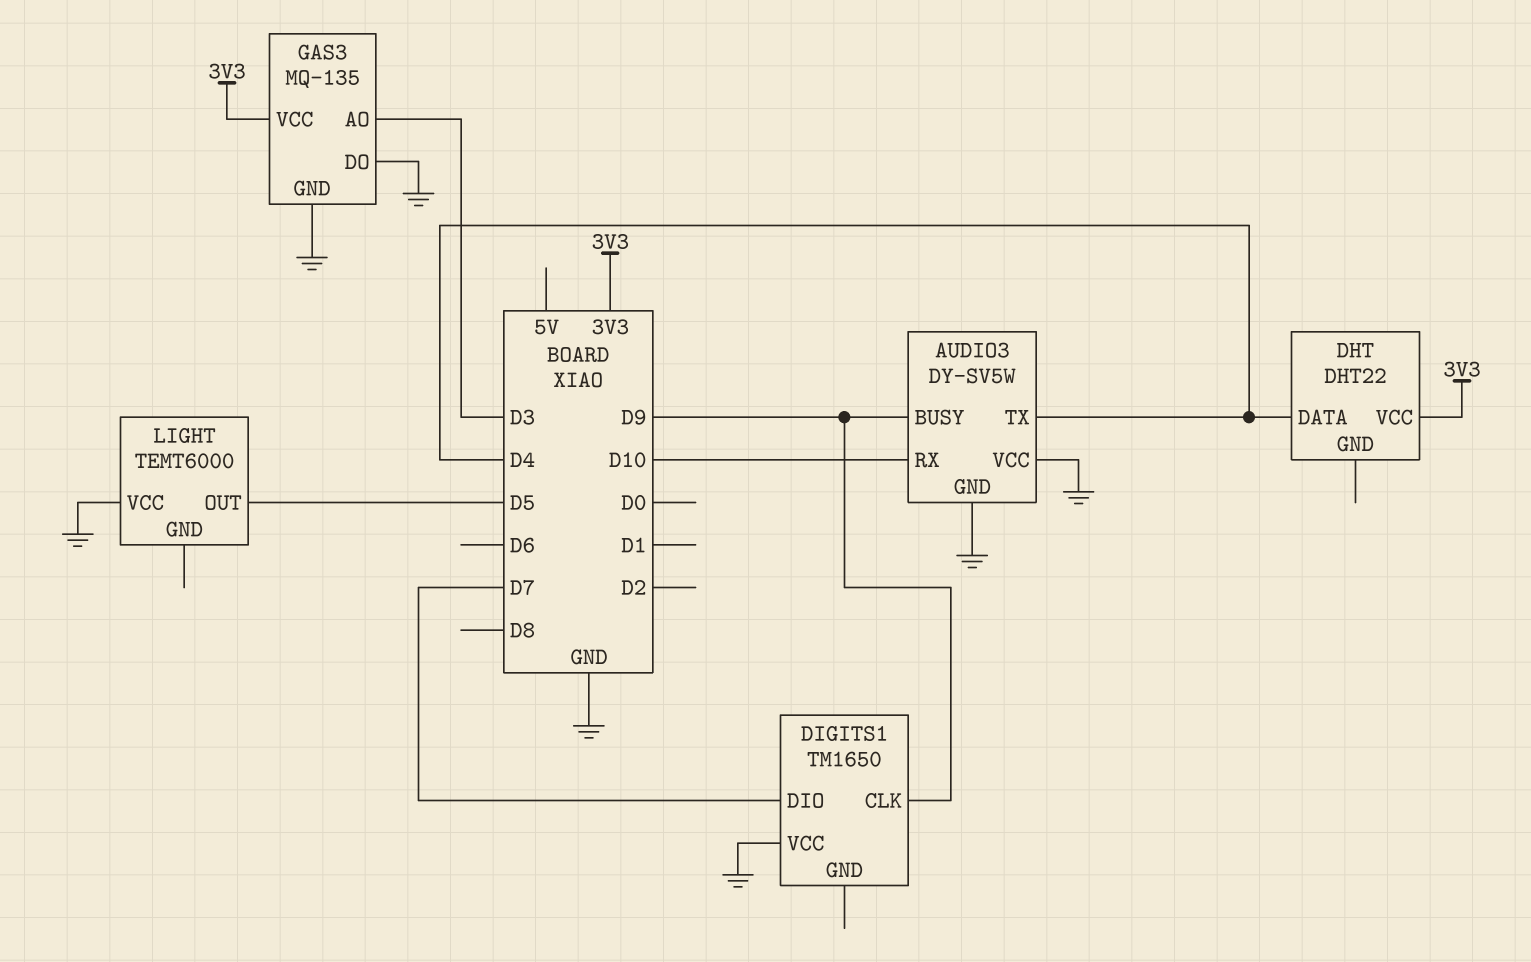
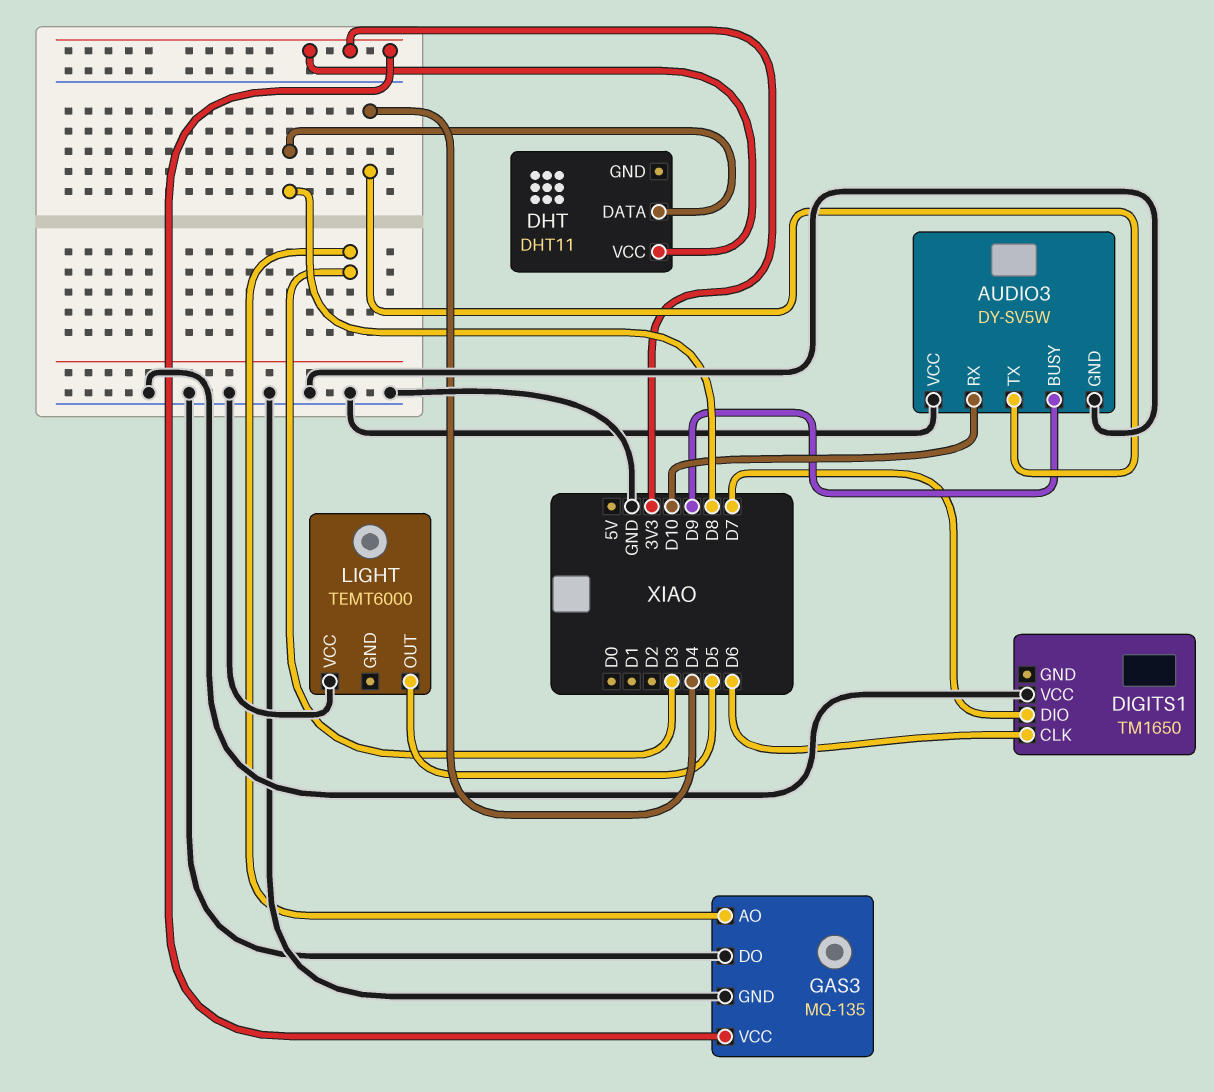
DHT: DHT22 -> DHT11
DHT pin DATA: D4 -> D8
DIGITS1 pin CLK: D9 -> D6

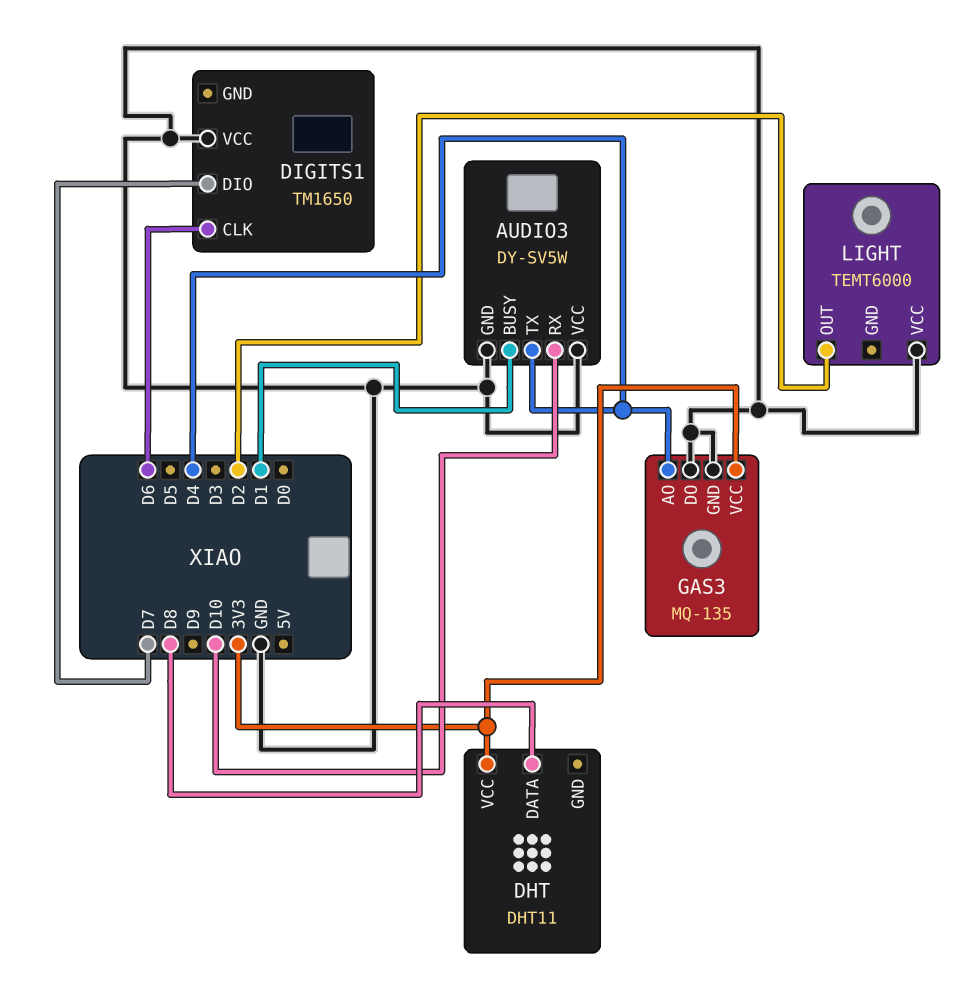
AUDIO3 pin BUSY: D9 -> D1
GAS3 pin AO: D3 -> D4
LIGHT pin OUT: D5 -> D2

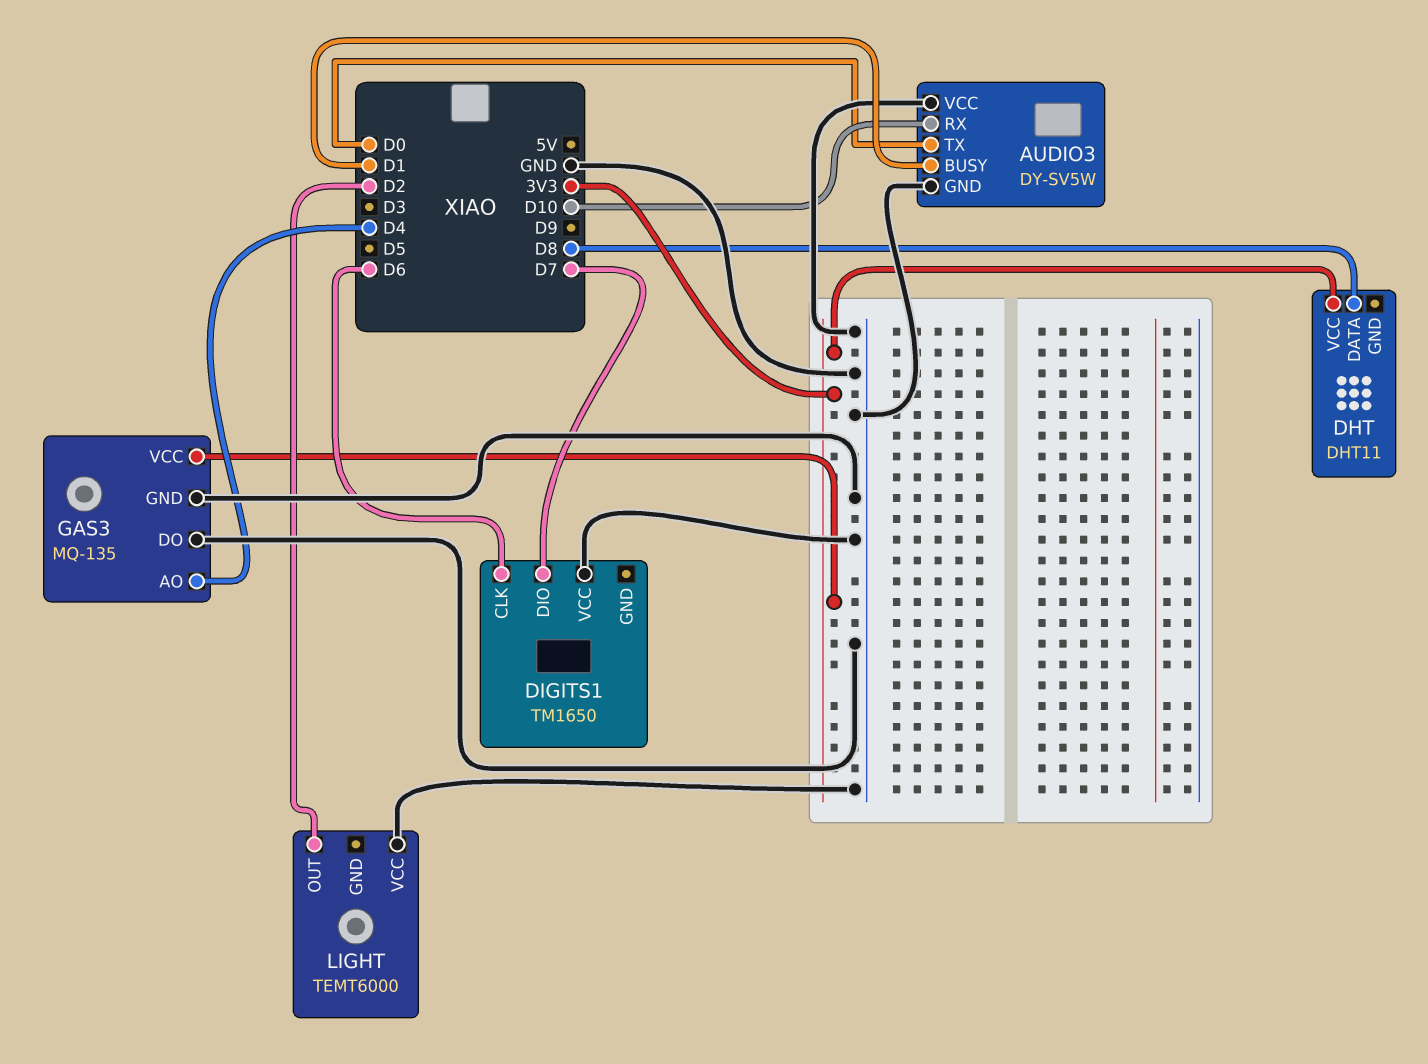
AUDIO3 pin TX: D4 -> D0

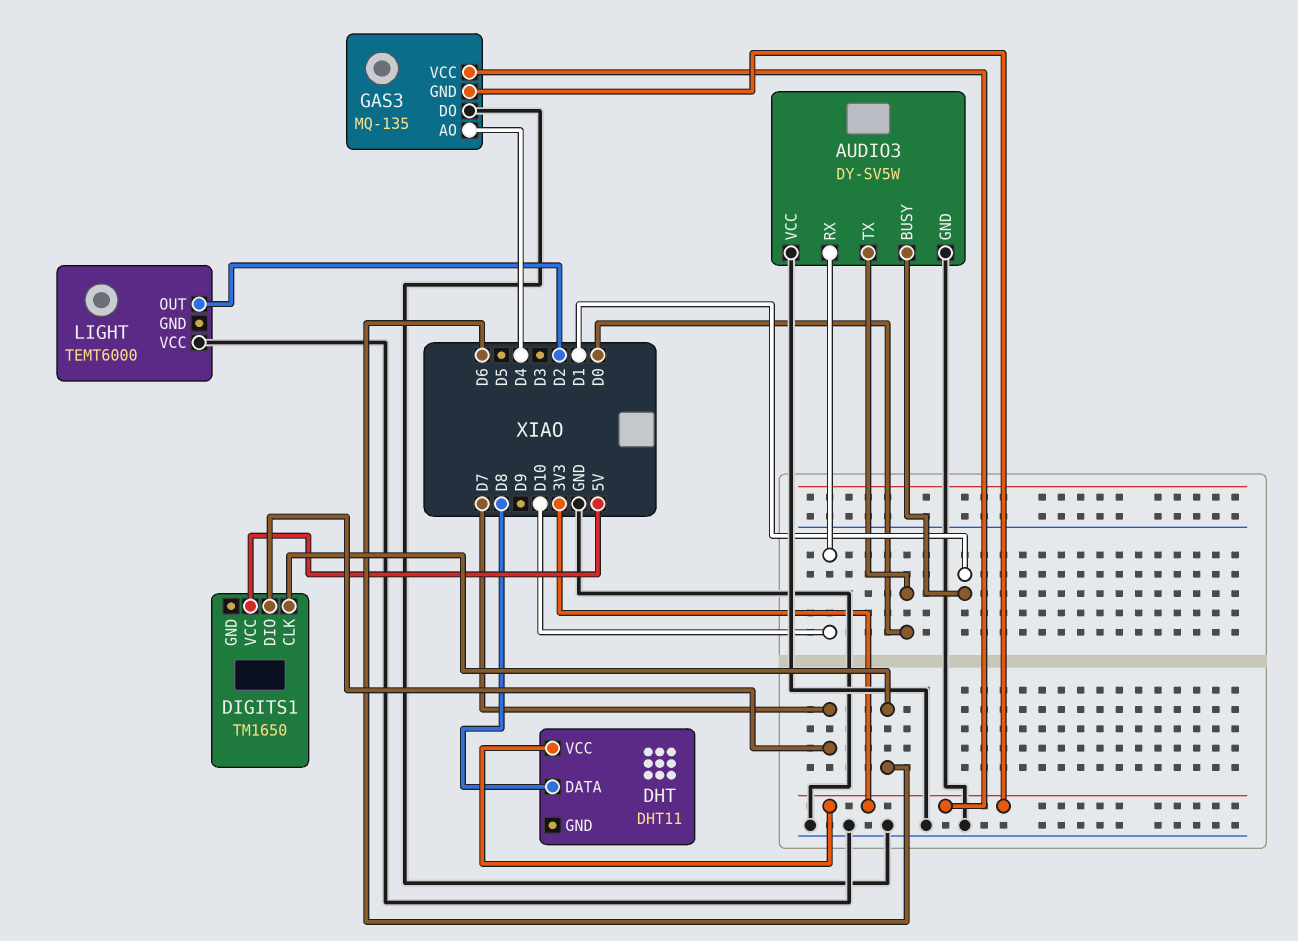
DIGITS1 pin VCC: GND -> 5V
GAS3 pin GND: GND -> 3V3

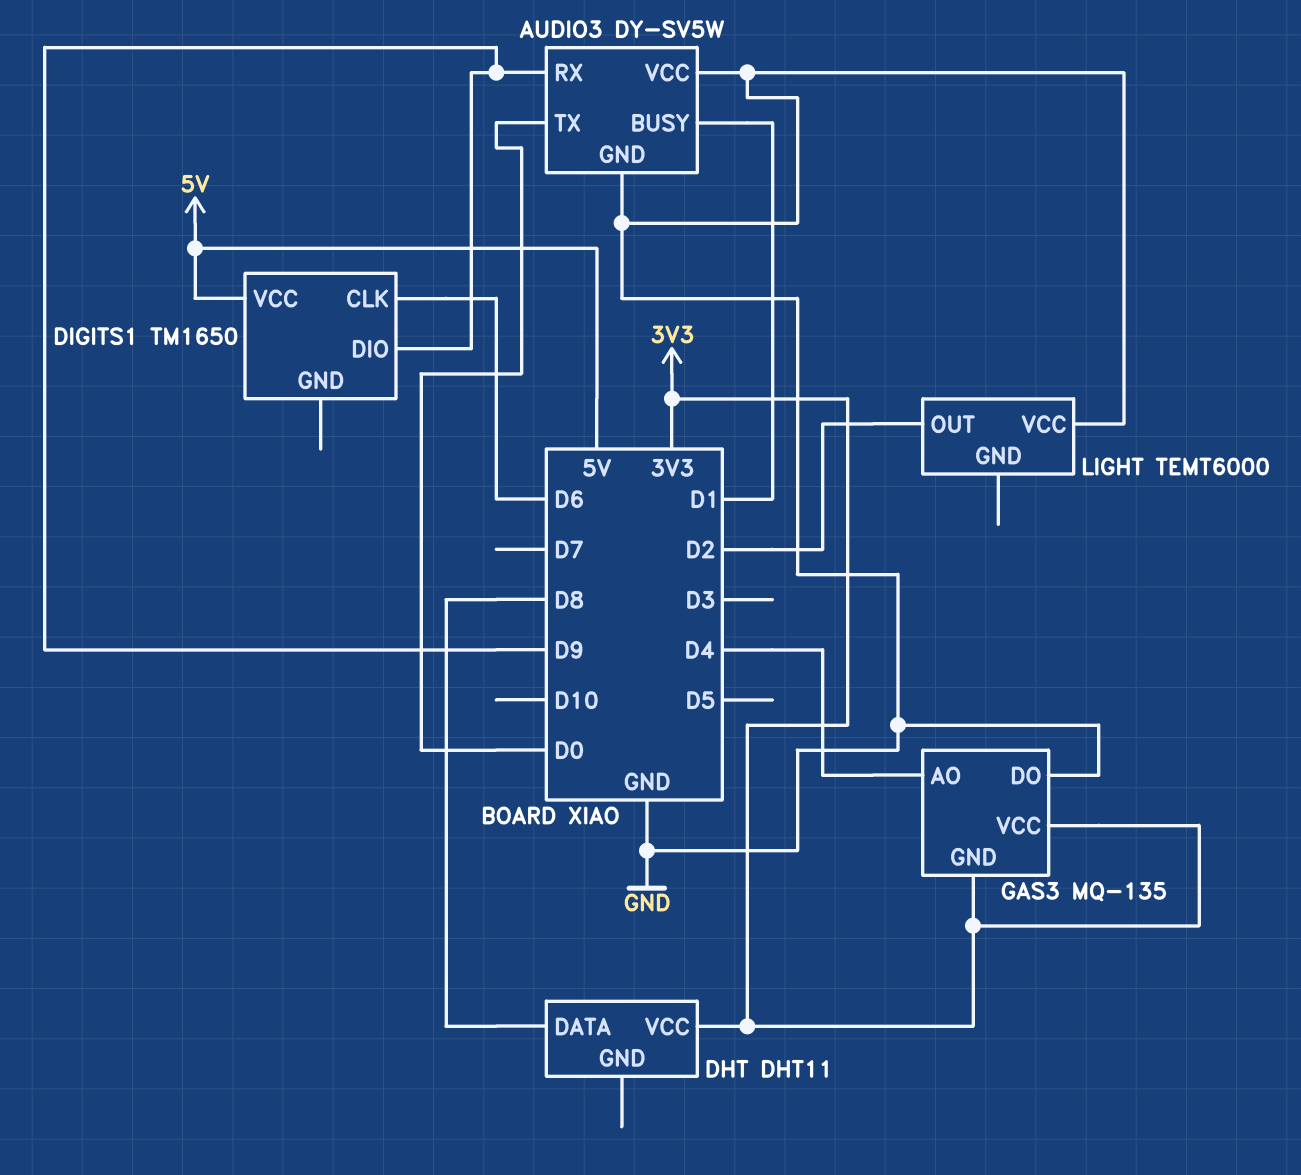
AUDIO3 pin RX: D10 -> D9
DIGITS1 pin DIO: D7 -> D9

